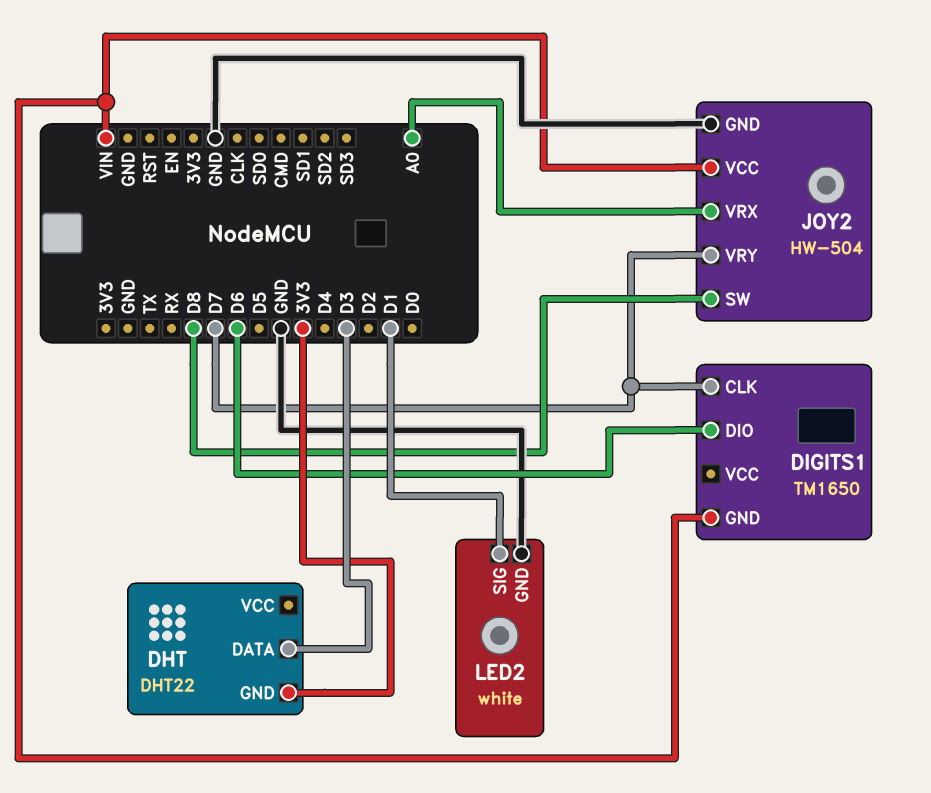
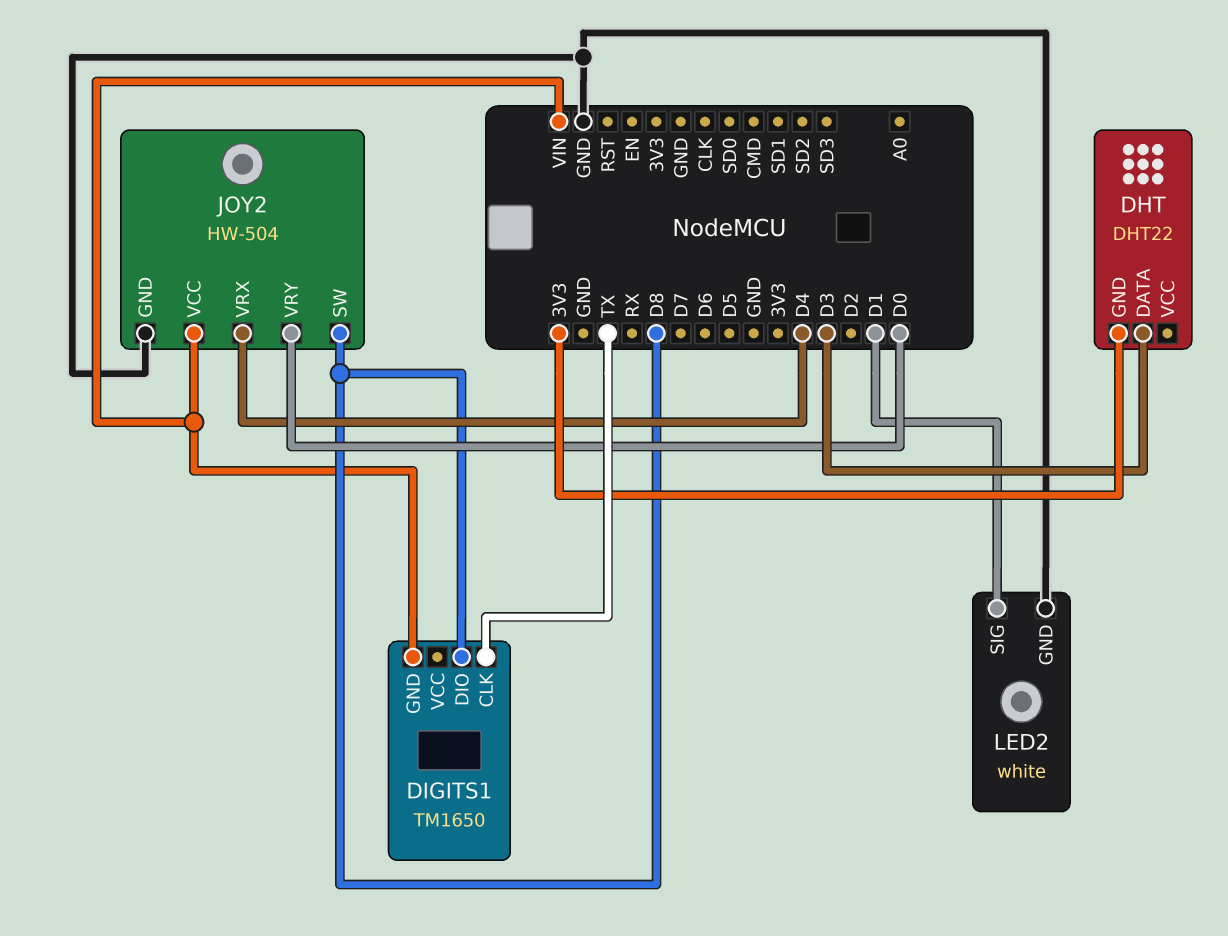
DIGITS1 pin CLK: D7 -> TX
DIGITS1 pin DIO: D6 -> D8
JOY2 pin VRX: A0 -> D4
JOY2 pin VRY: D7 -> D0

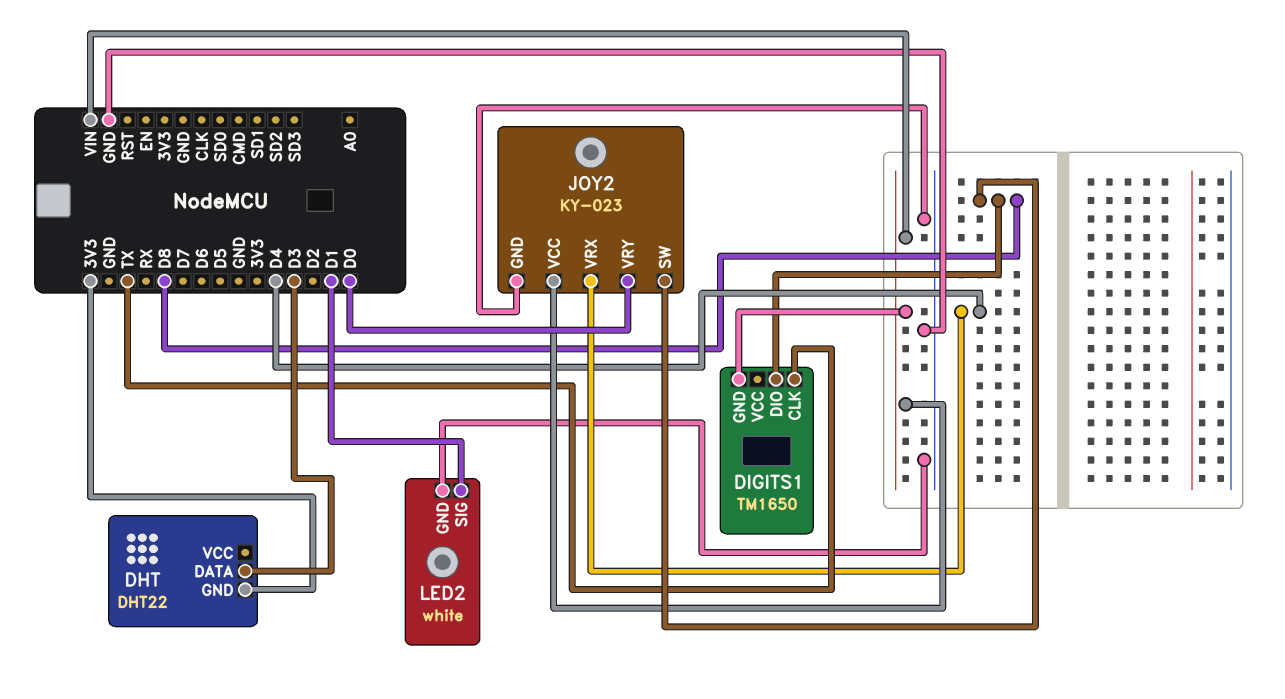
JOY2: HW-504 -> KY-023

